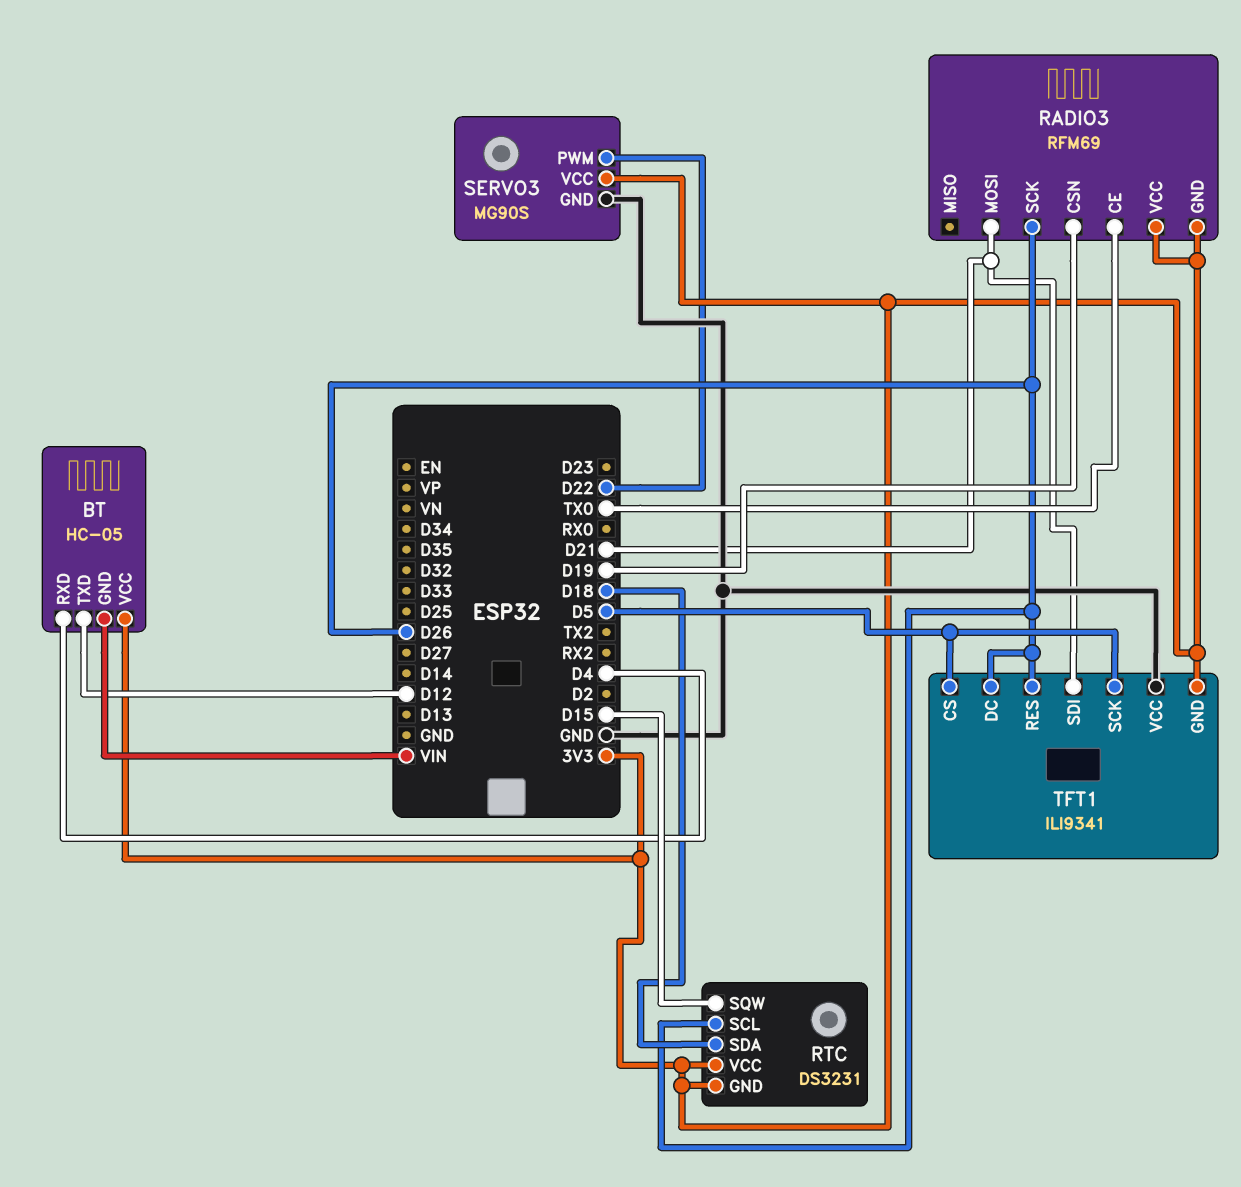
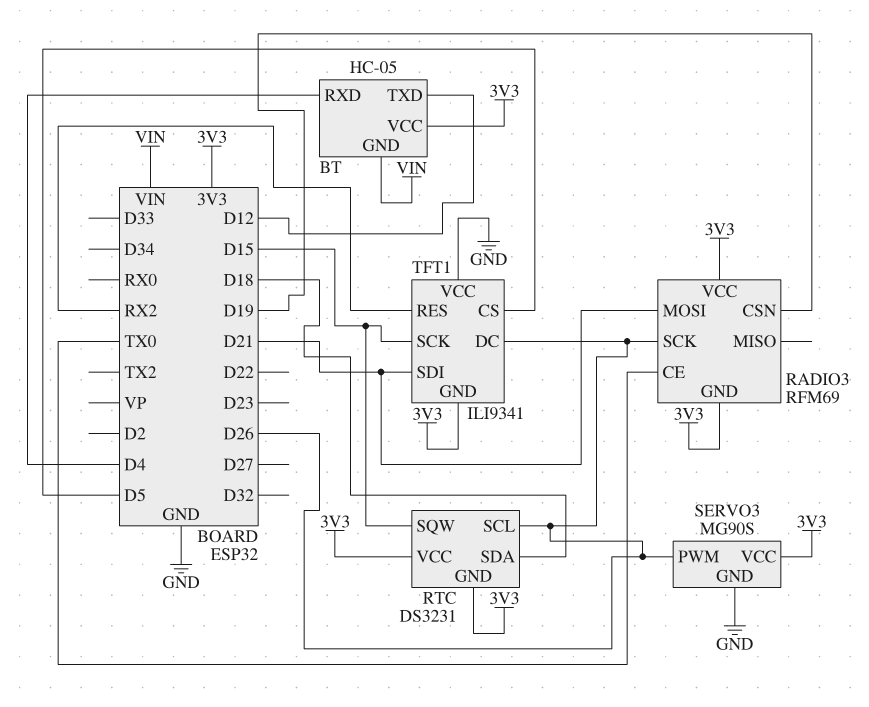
SERVO3 pin PWM: D22 -> D26
TFT1 pin RES: D26 -> RX2
TFT1 pin SCK: D5 -> D15

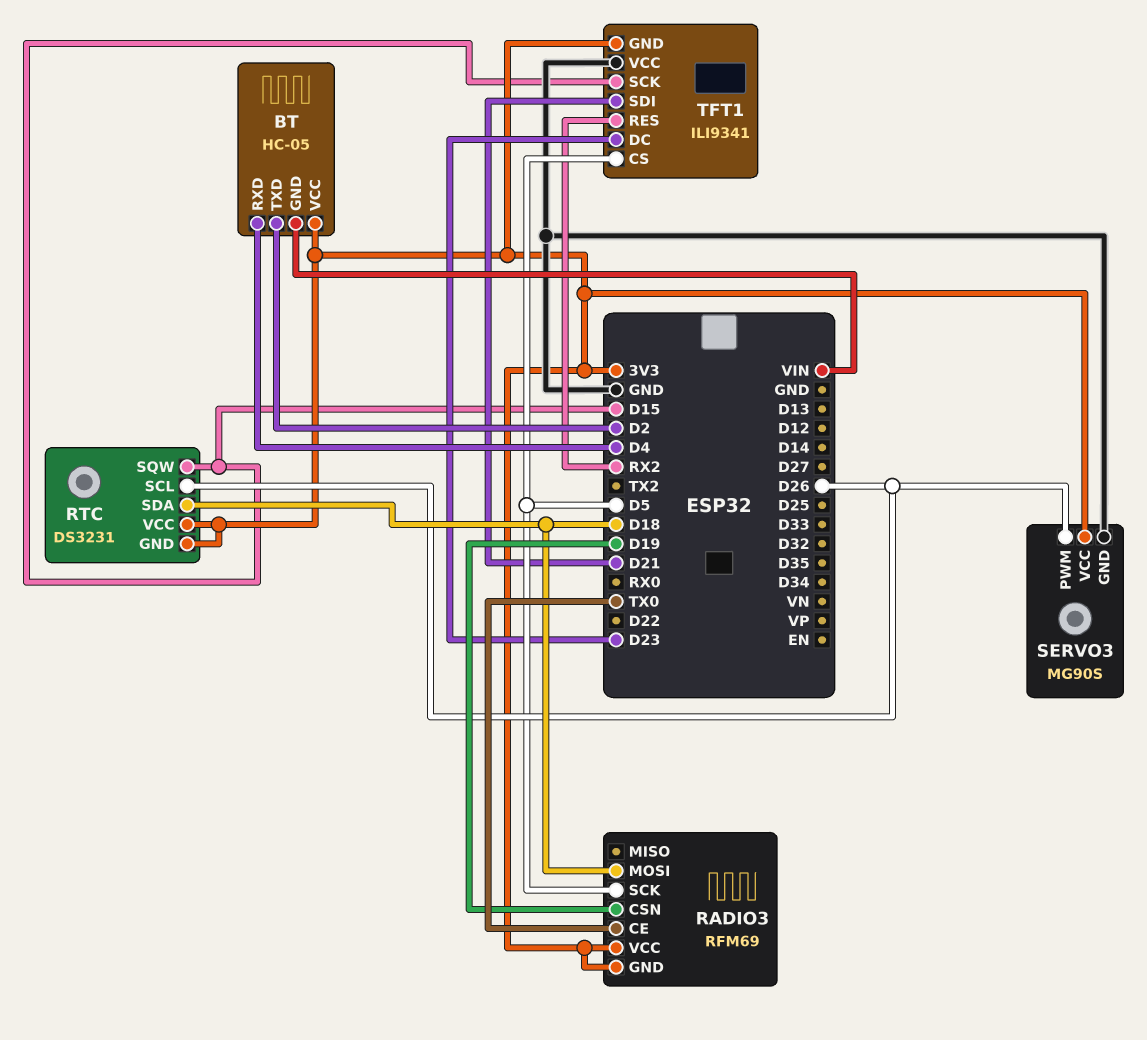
BT pin TXD: D12 -> D2
RADIO3 pin MOSI: D21 -> D18
RADIO3 pin SCK: D26 -> D5
TFT1 pin DC: D26 -> D23

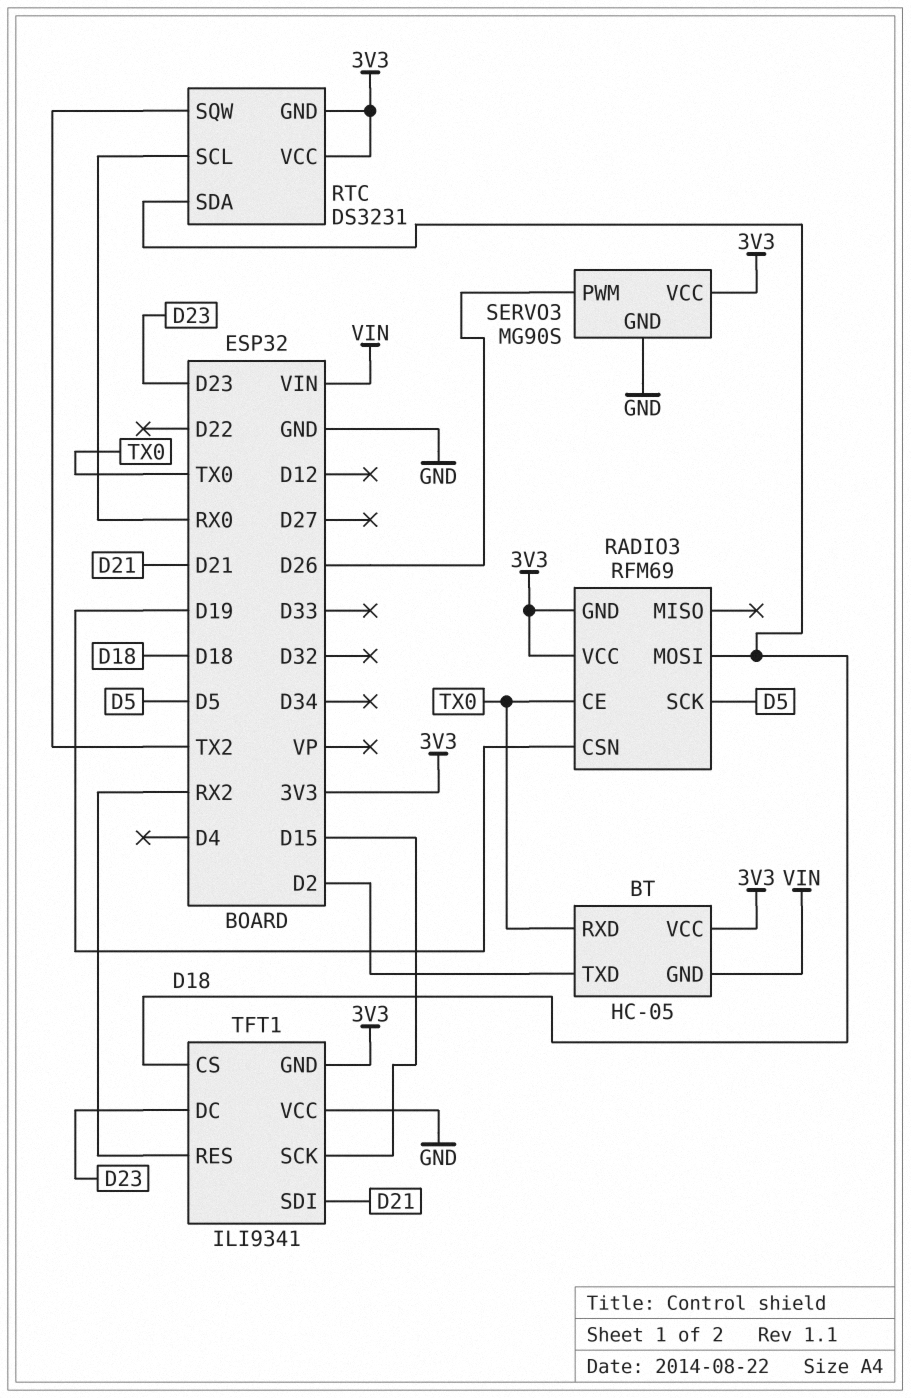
BT pin RXD: D4 -> TX0
RTC pin SCL: D26 -> RX0
RTC pin SQW: D15 -> TX2
TFT1 pin CS: D5 -> D18

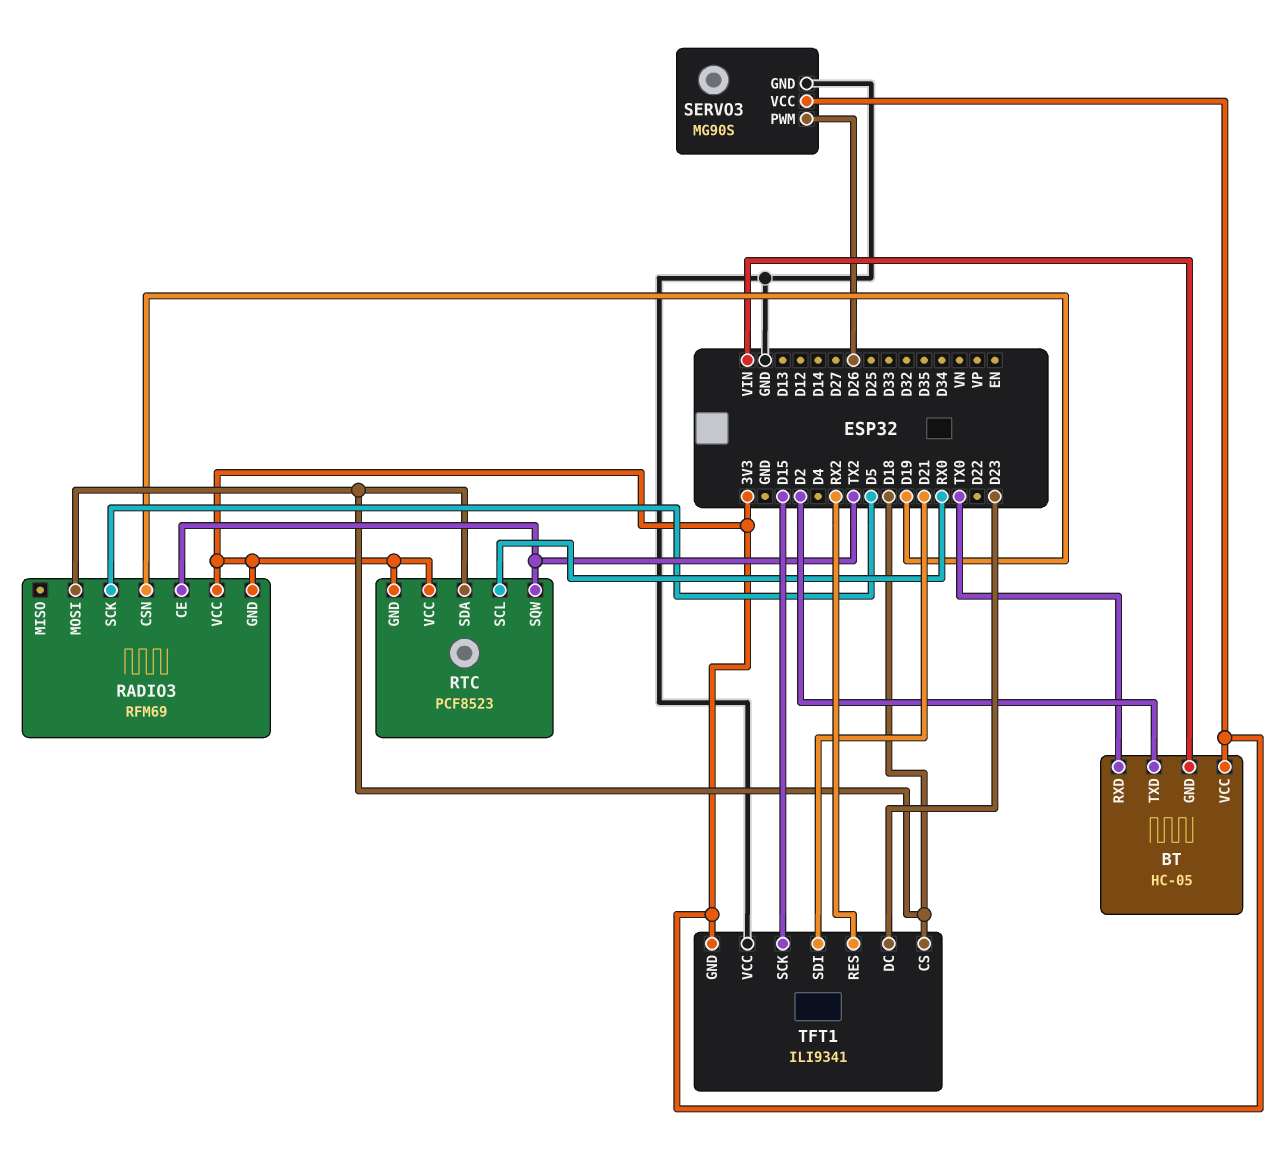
RADIO3 pin CE: TX0 -> TX2
RTC: DS3231 -> PCF8523

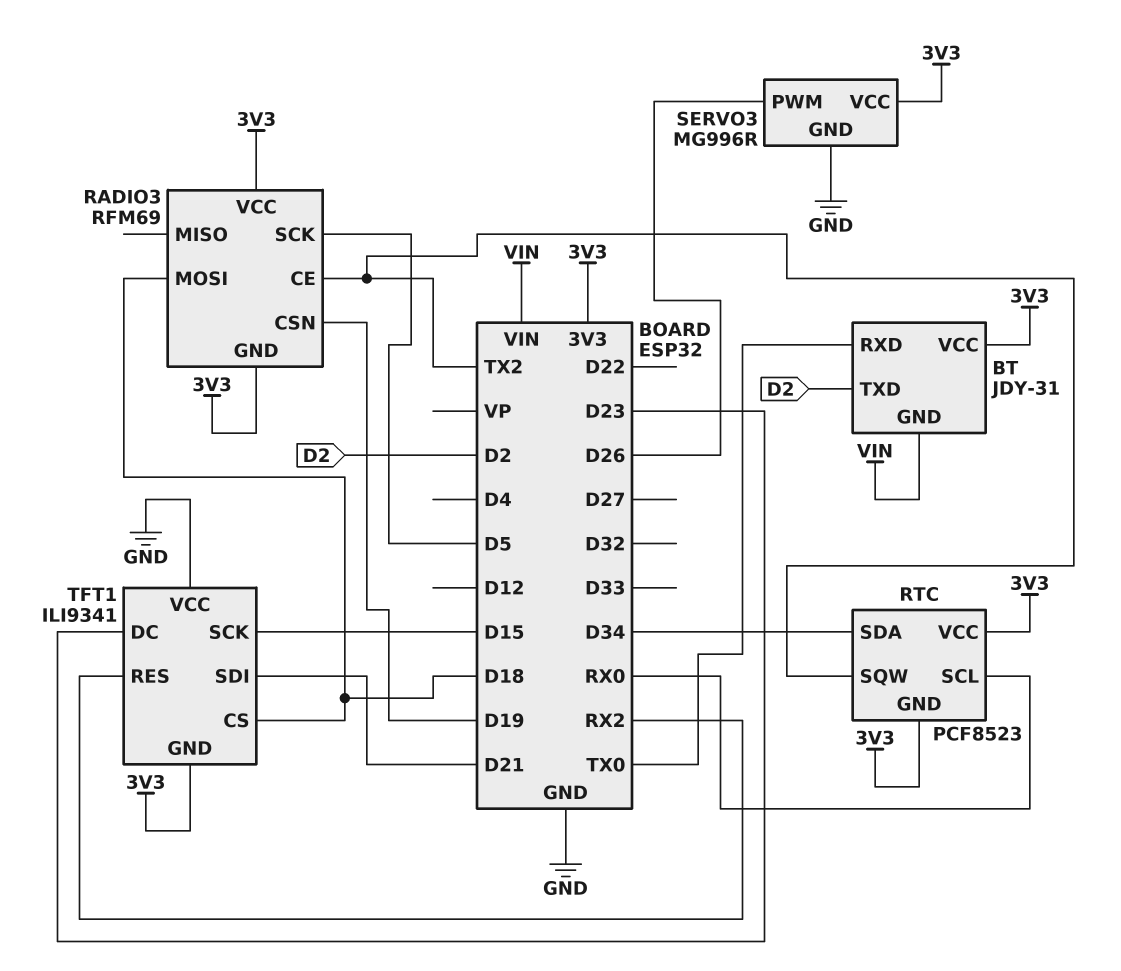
BT: HC-05 -> JDY-31
RTC pin SDA: D18 -> D34
SERVO3: MG90S -> MG996R

